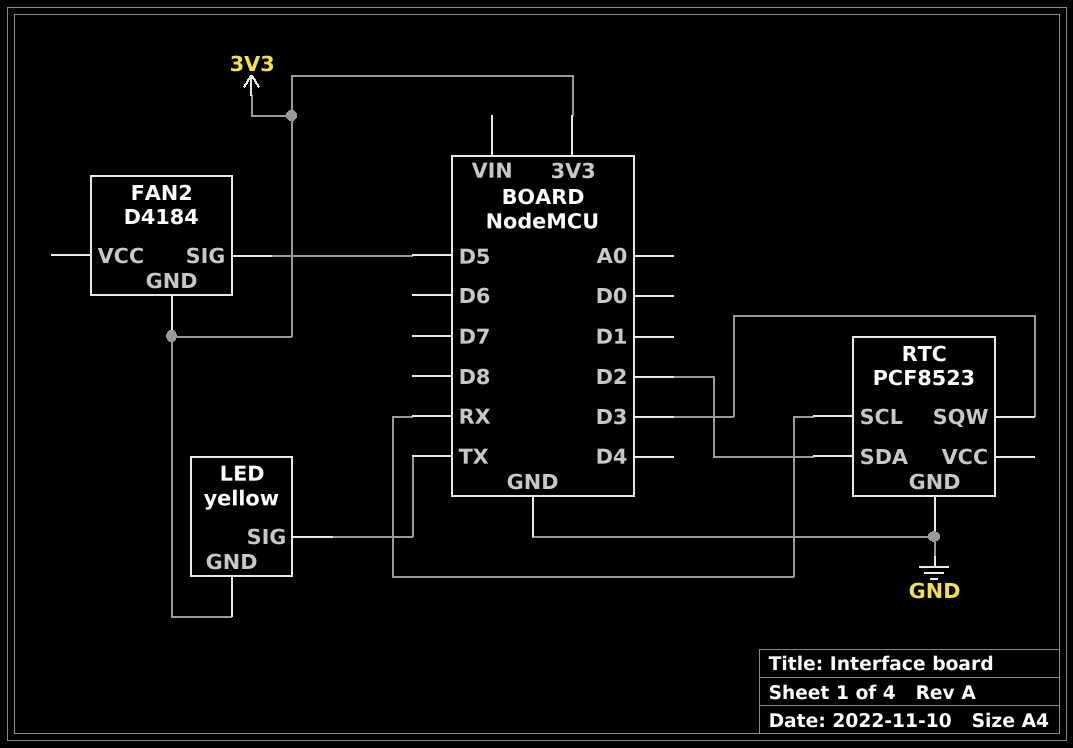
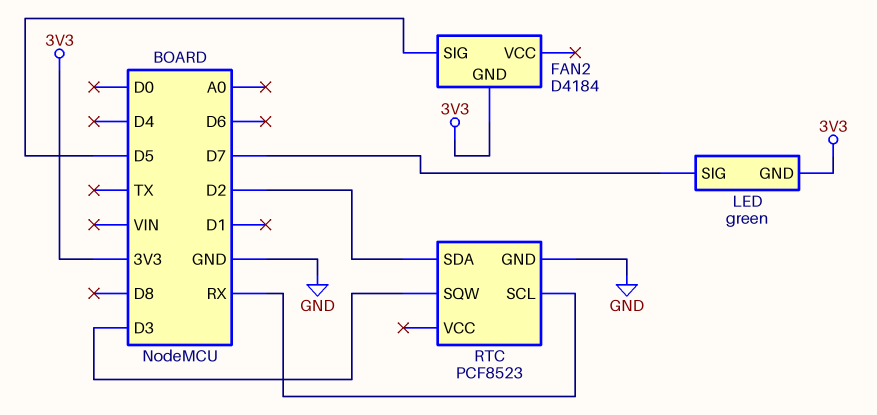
LED: yellow -> green
LED pin SIG: TX -> D7

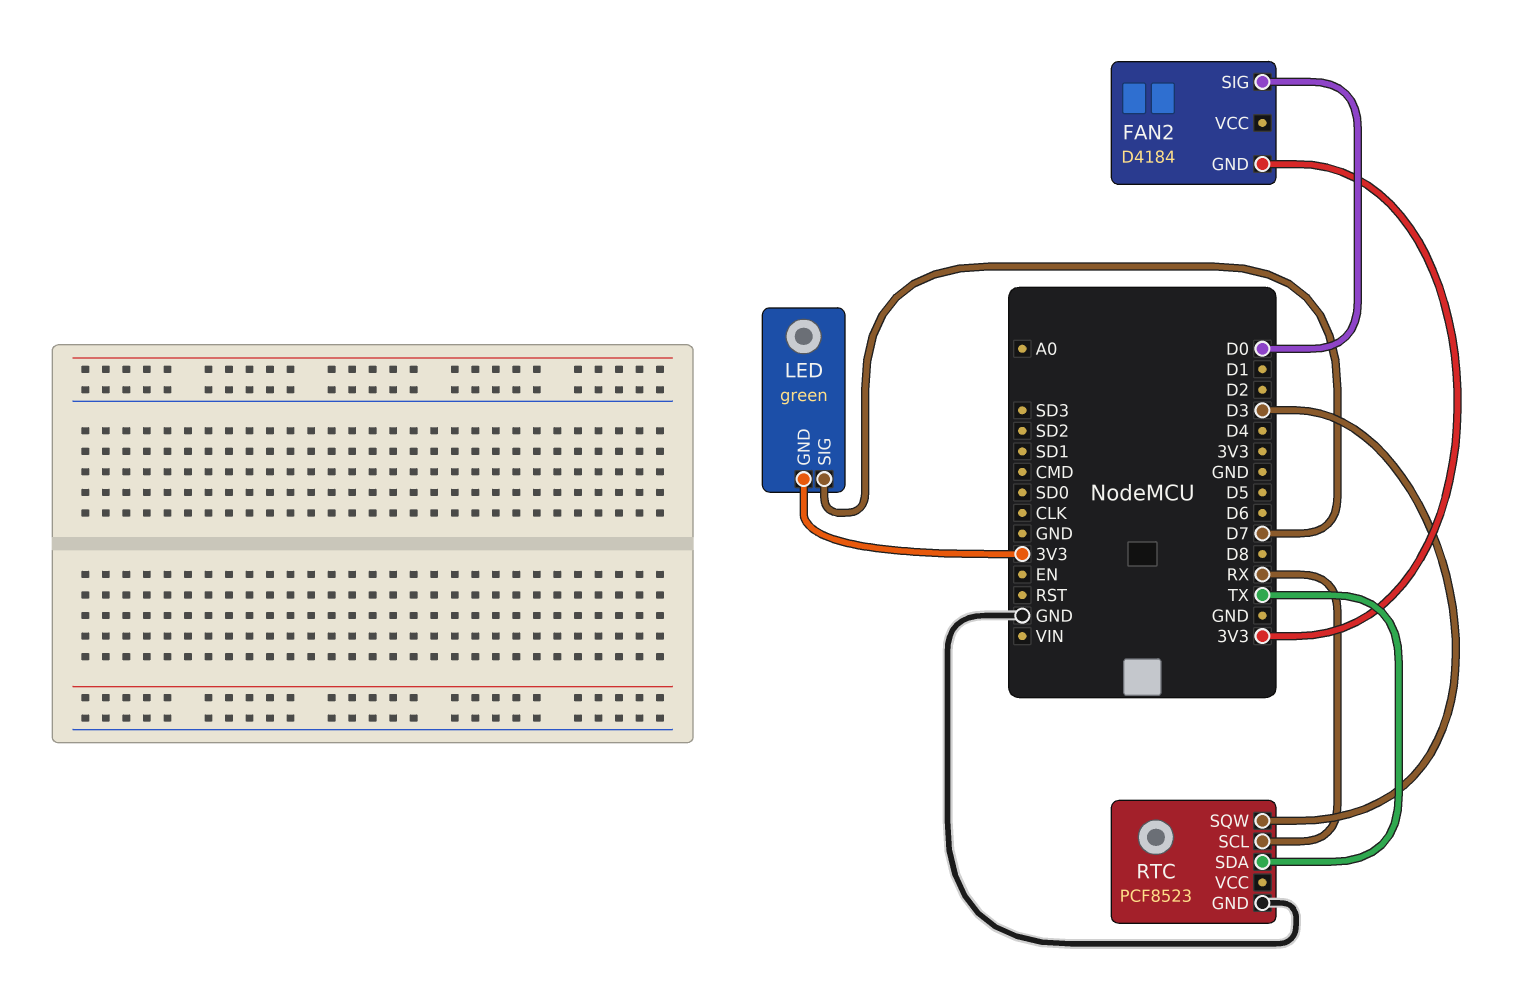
FAN2 pin SIG: D5 -> D0
RTC pin SDA: D2 -> TX

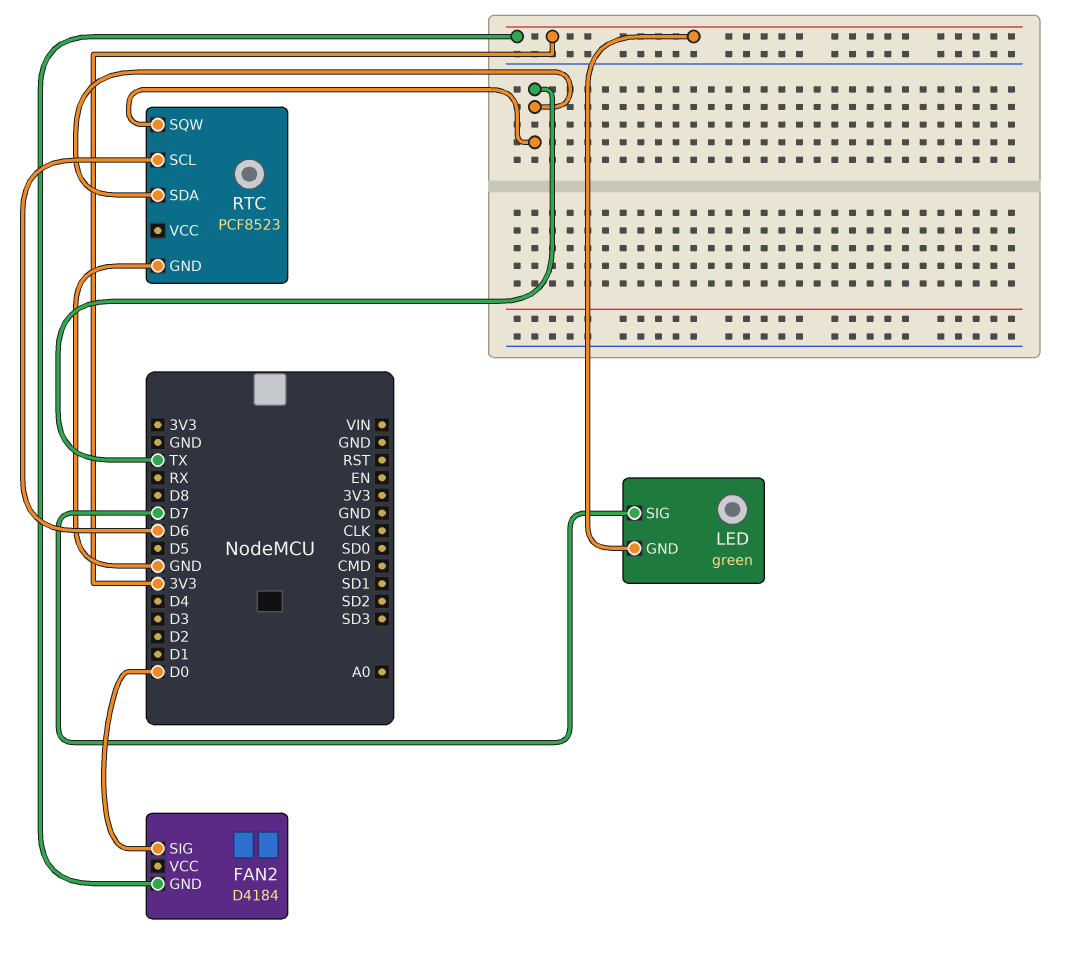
RTC pin SCL: RX -> D6
RTC pin SQW: D3 -> TX

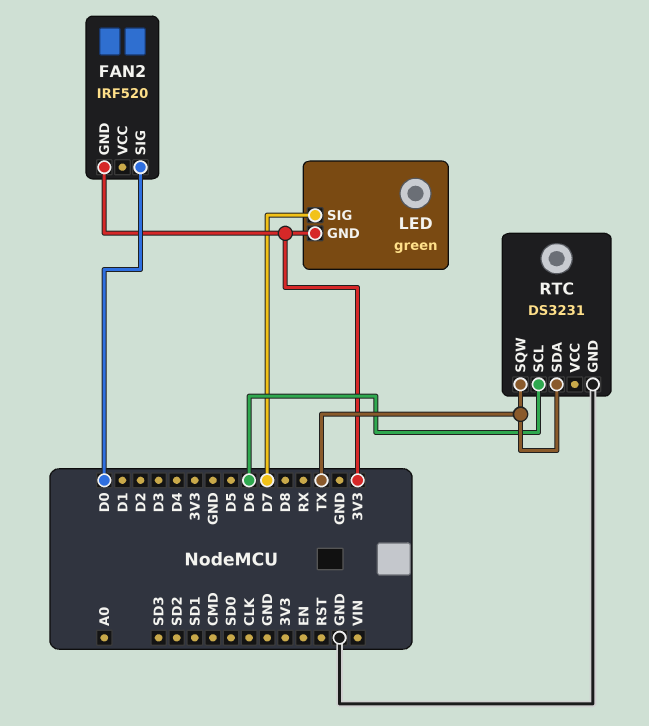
FAN2: D4184 -> IRF520
RTC: PCF8523 -> DS3231

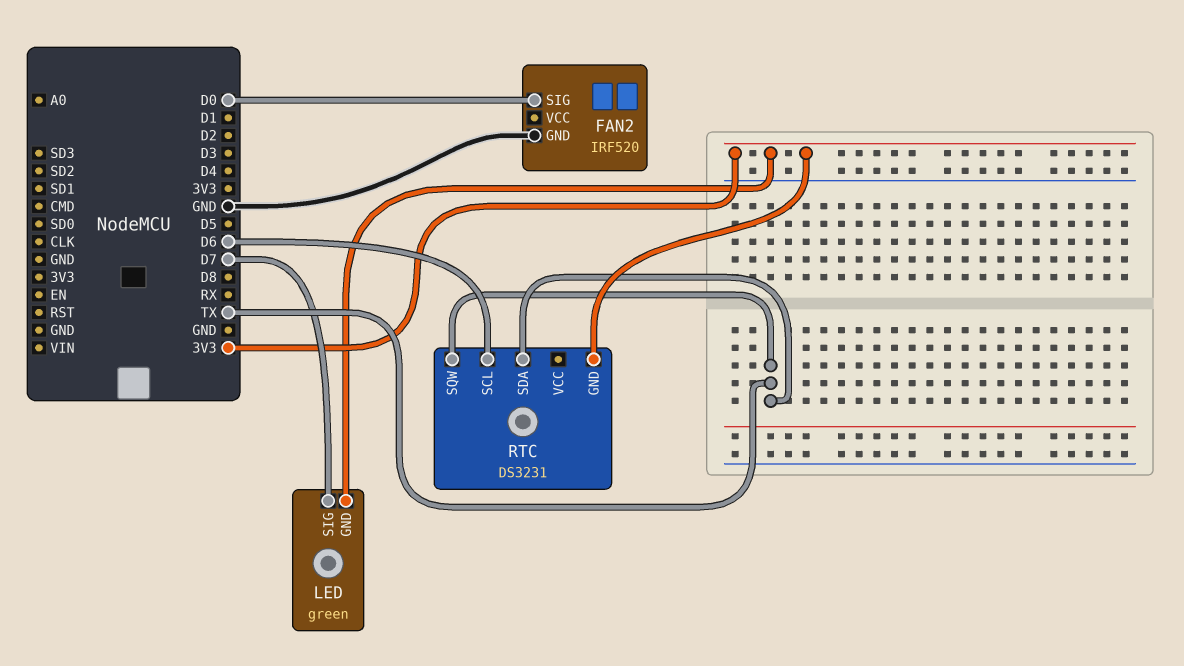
FAN2 pin GND: 3V3 -> GND
RTC pin GND: GND -> 3V3

